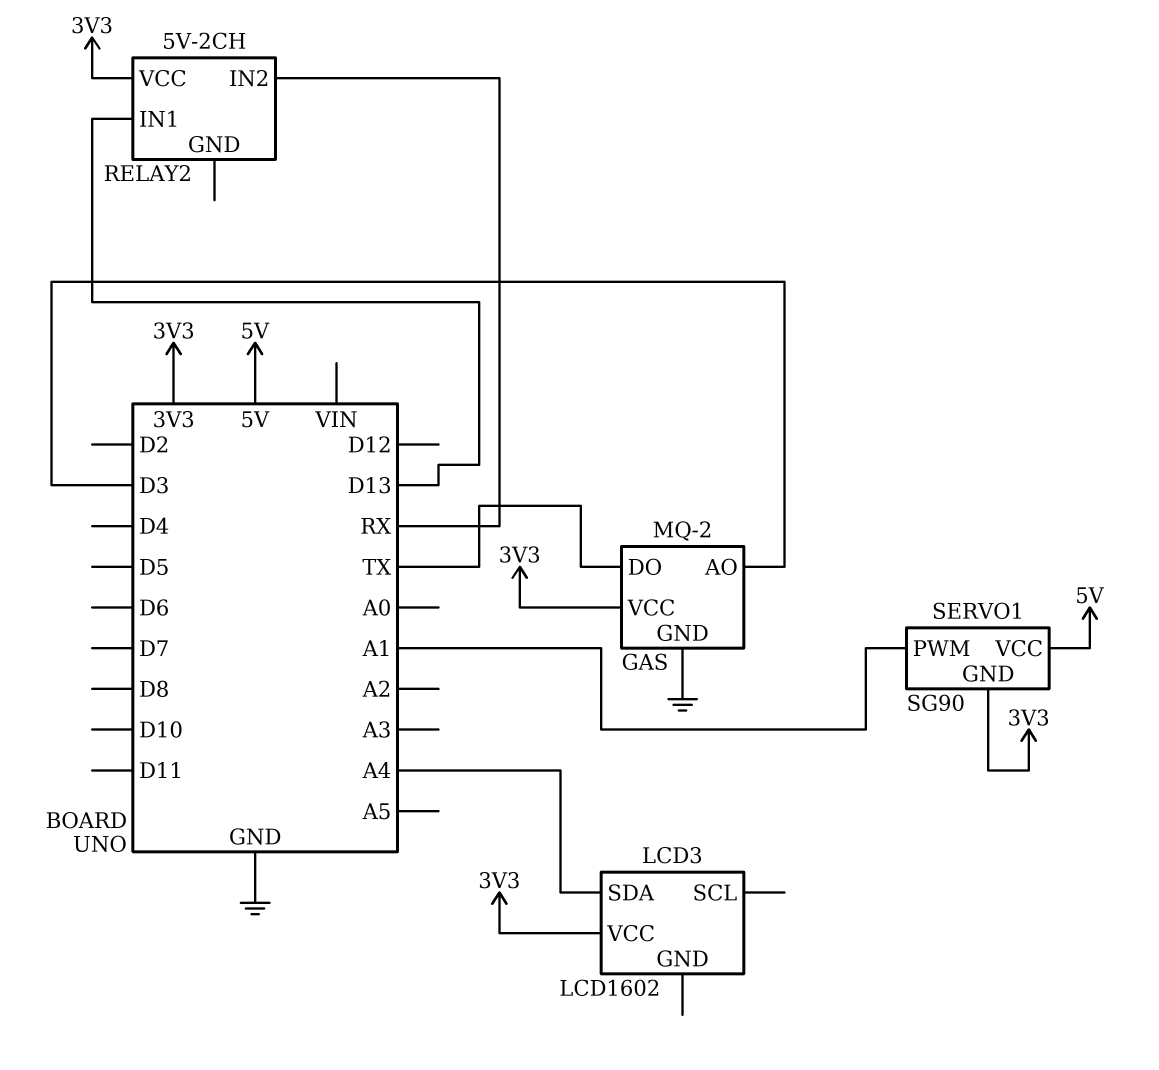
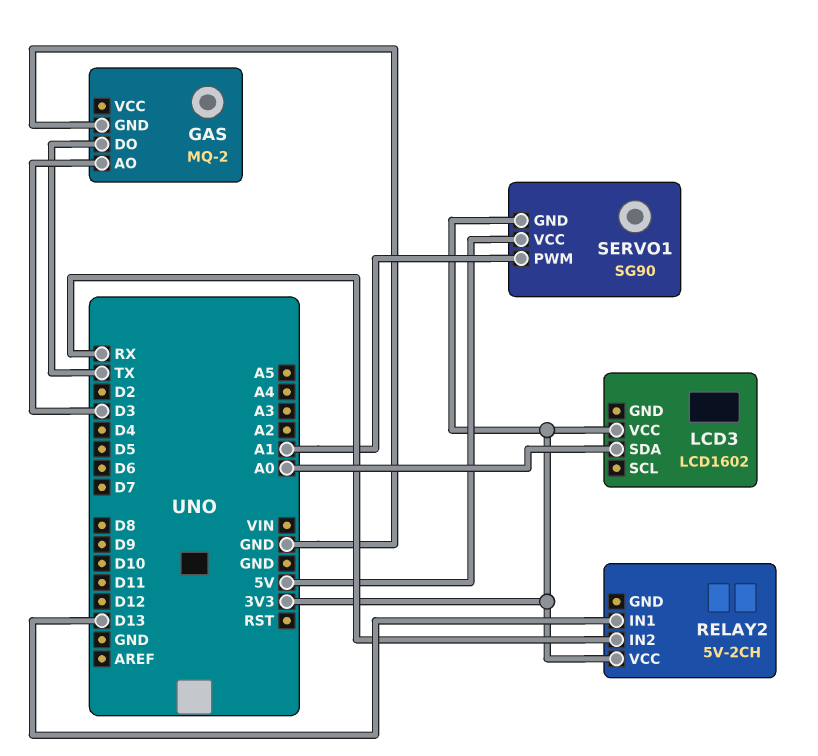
GAS pin VCC: 3V3 -> none
LCD3 pin SDA: A4 -> A0

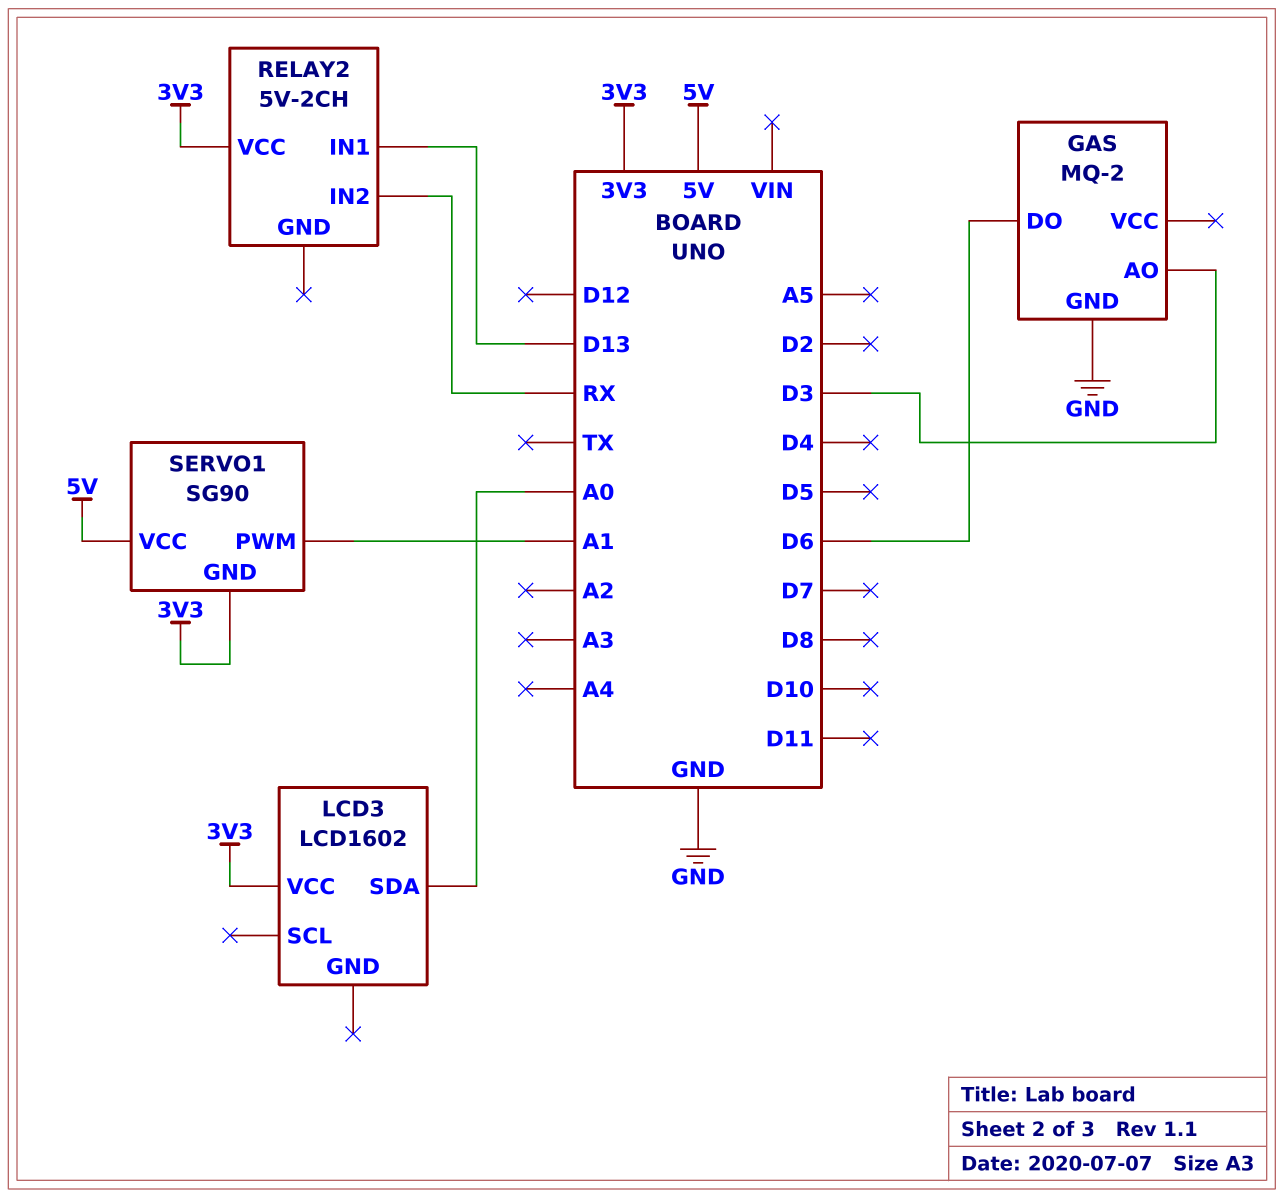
GAS pin DO: TX -> D6

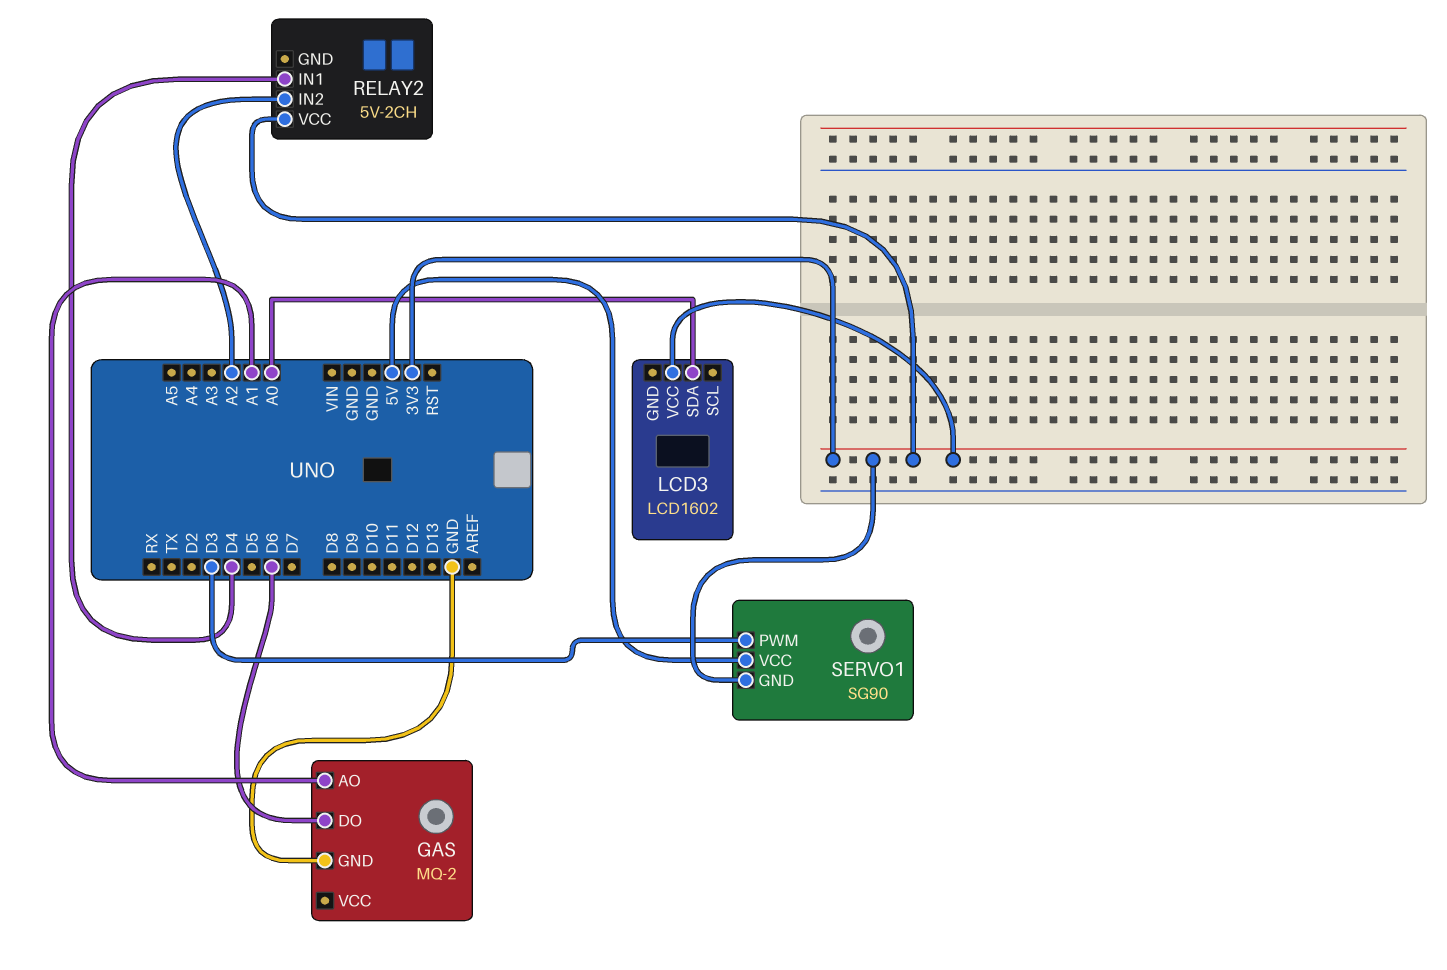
GAS pin AO: D3 -> A1
RELAY2 pin IN1: D13 -> D4
RELAY2 pin IN2: RX -> A2
SERVO1 pin PWM: A1 -> D3

